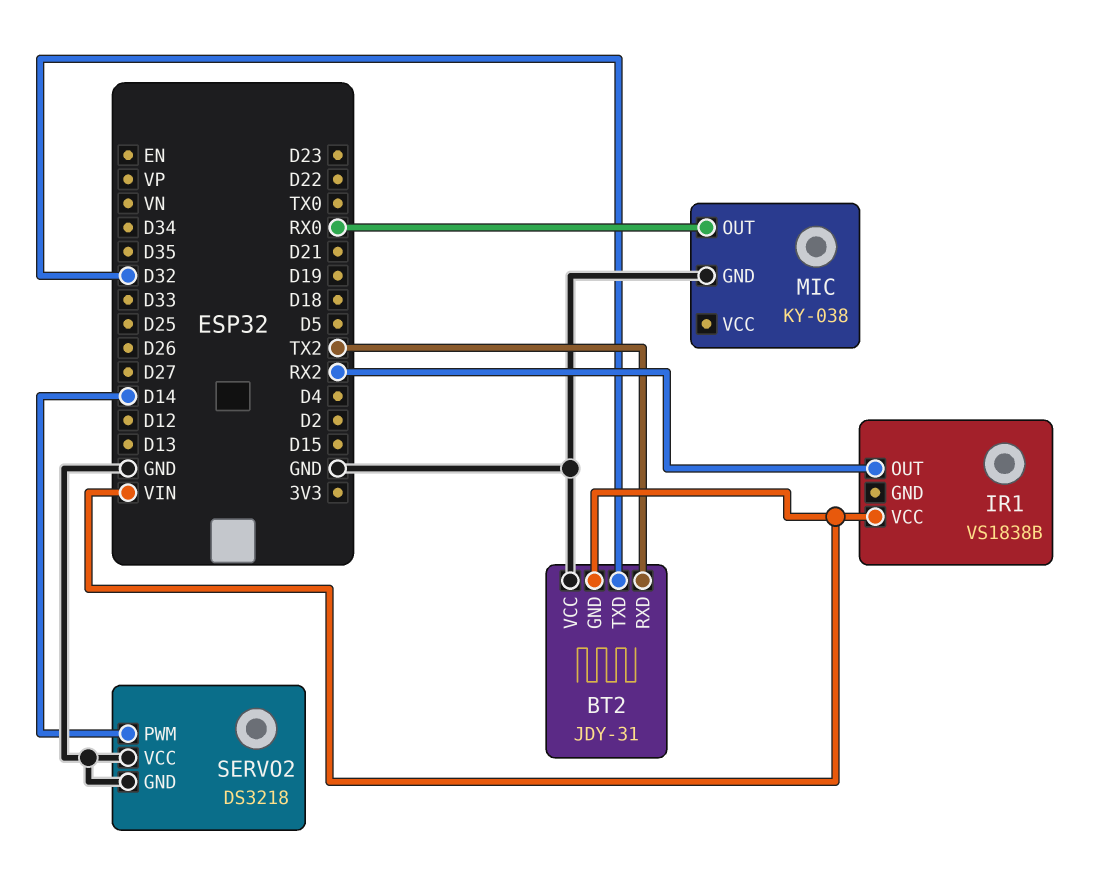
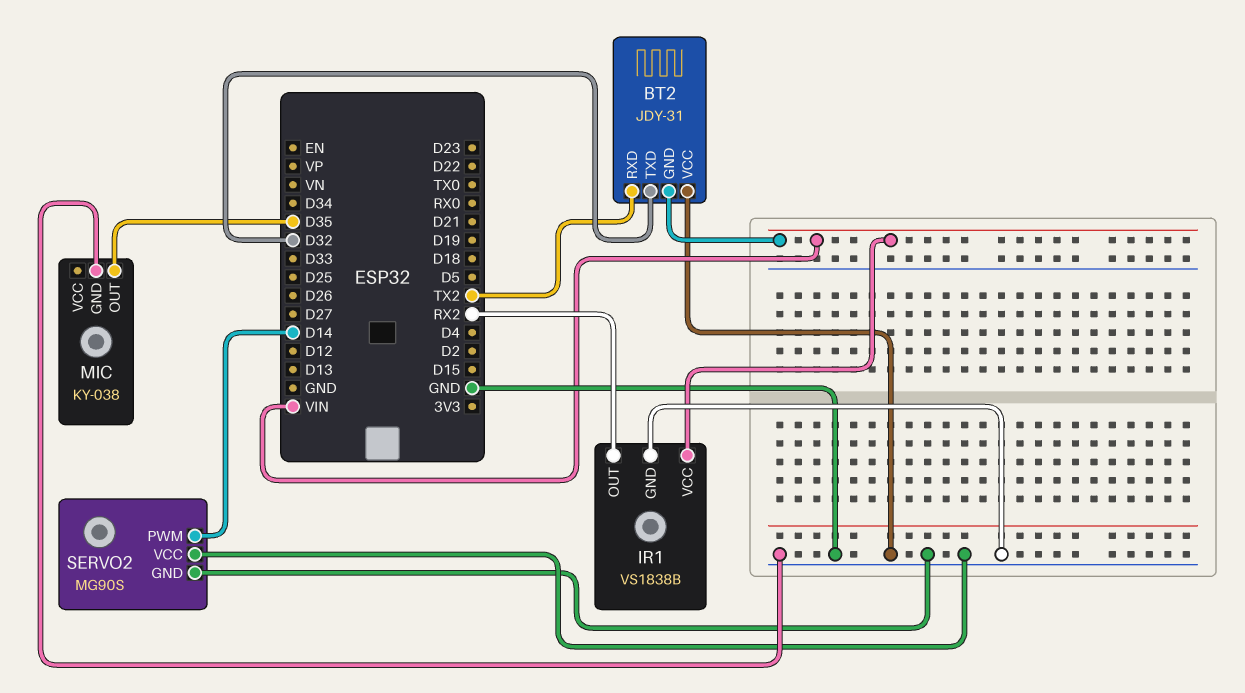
IR1 pin GND: none -> GND
MIC pin OUT: RX0 -> D35
SERVO2: DS3218 -> MG90S

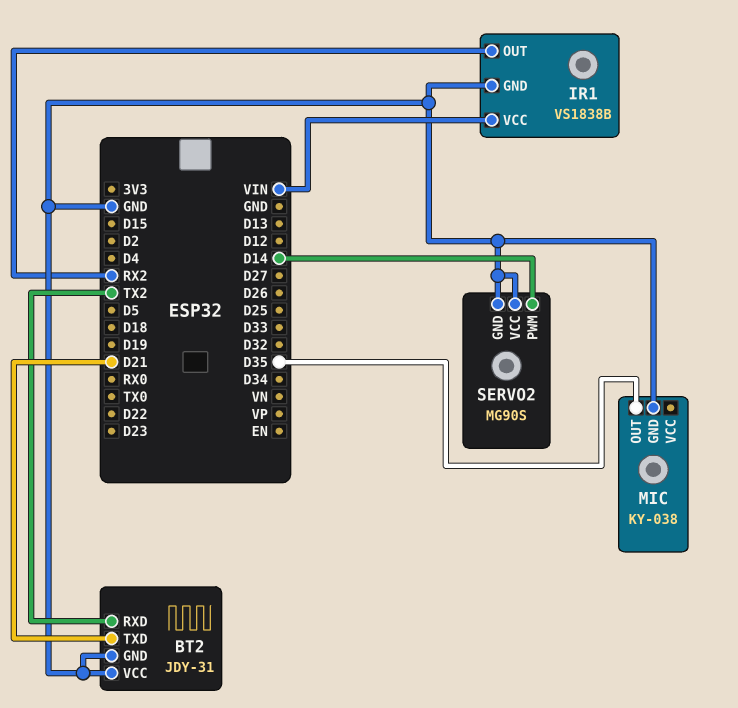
BT2 pin GND: VIN -> GND
BT2 pin TXD: D32 -> D21

